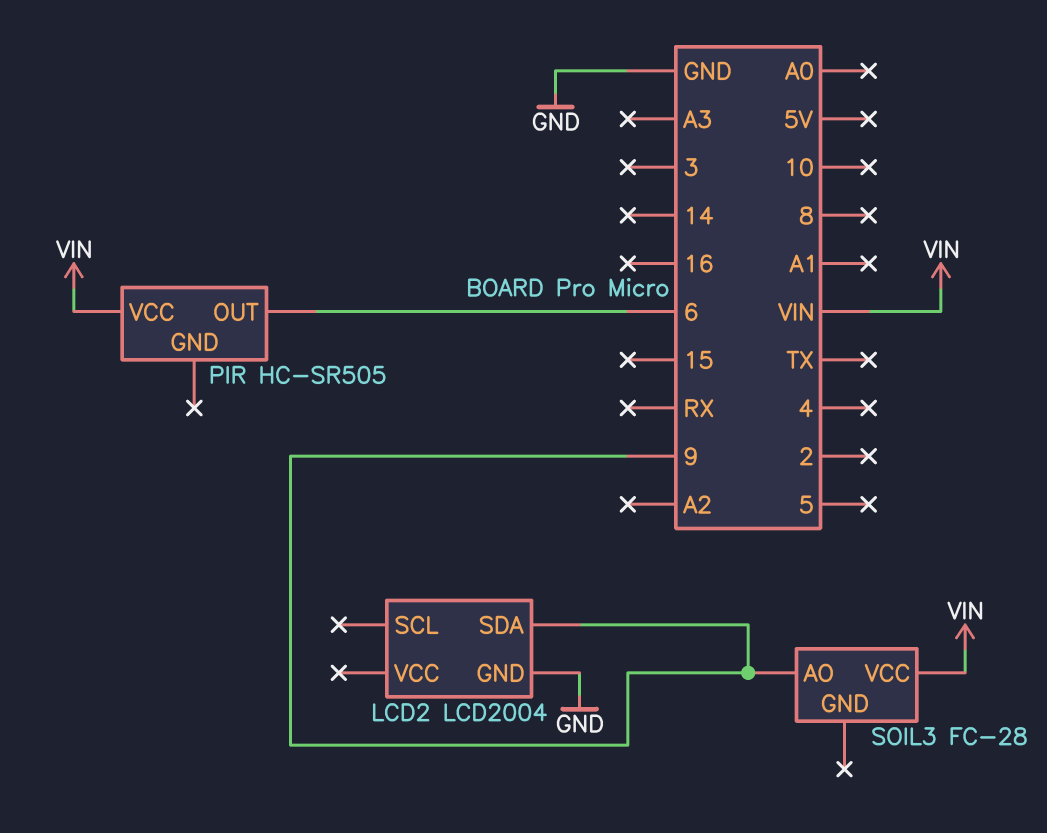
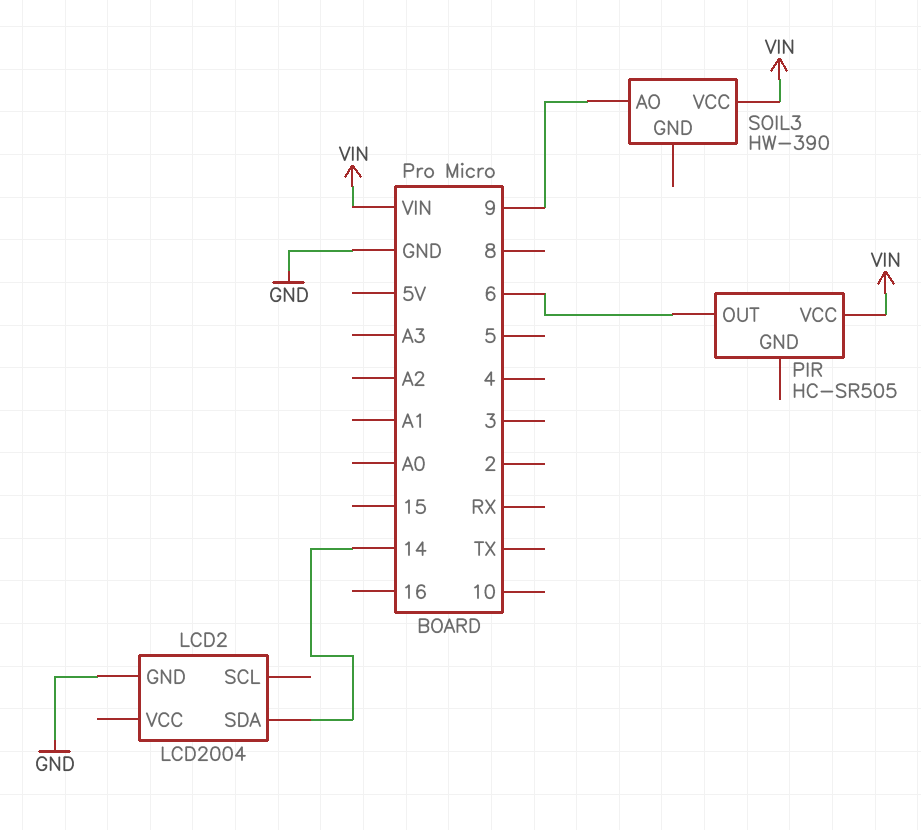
LCD2 pin SDA: 9 -> 14
SOIL3: FC-28 -> HW-390

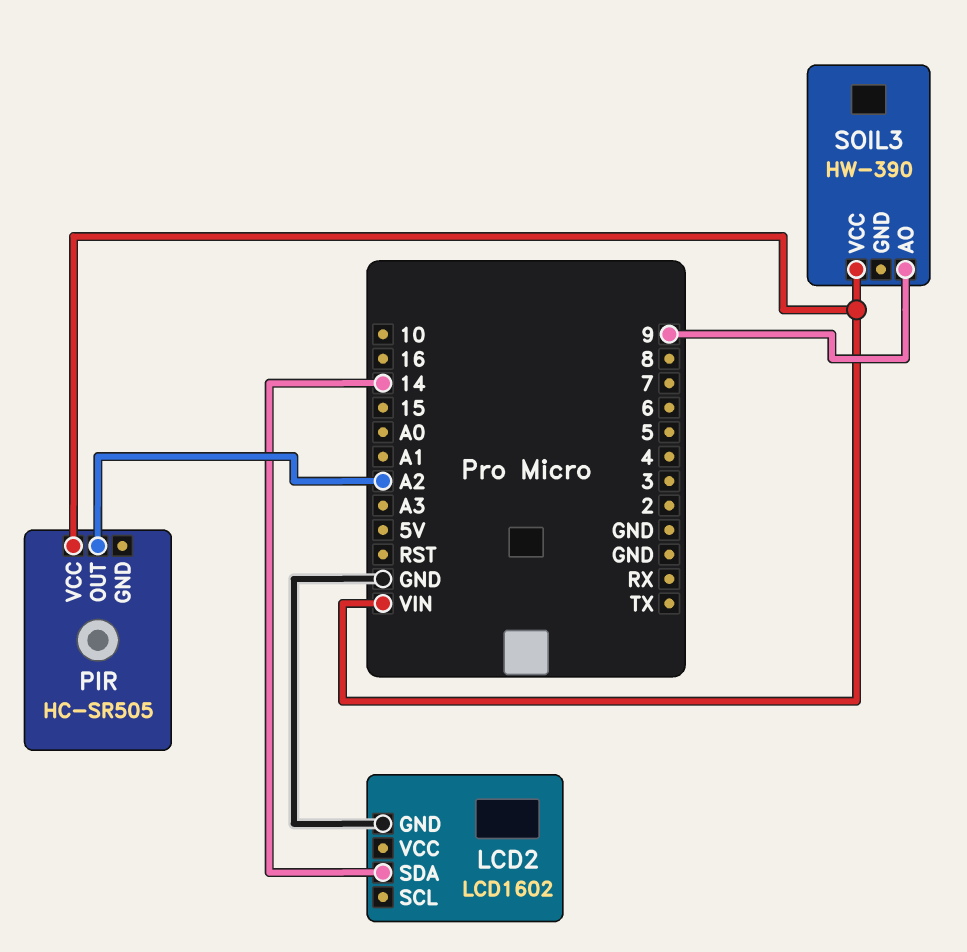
LCD2: LCD2004 -> LCD1602
PIR pin OUT: 6 -> A2

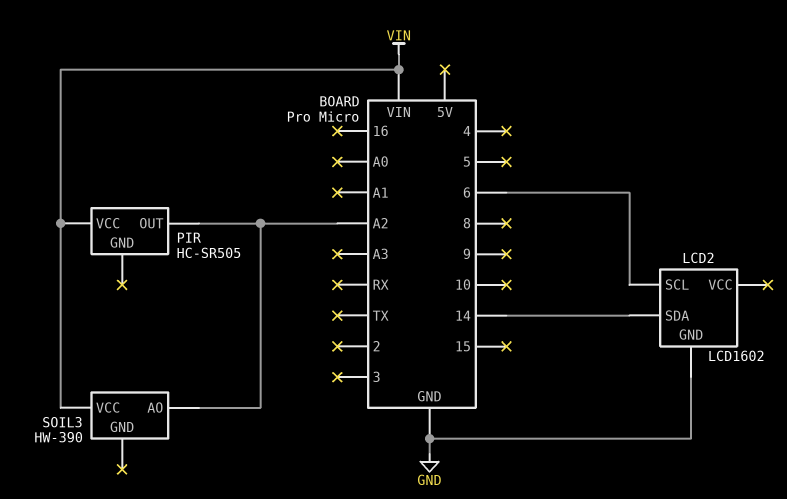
LCD2 pin SCL: none -> 6
SOIL3 pin AO: 9 -> A2

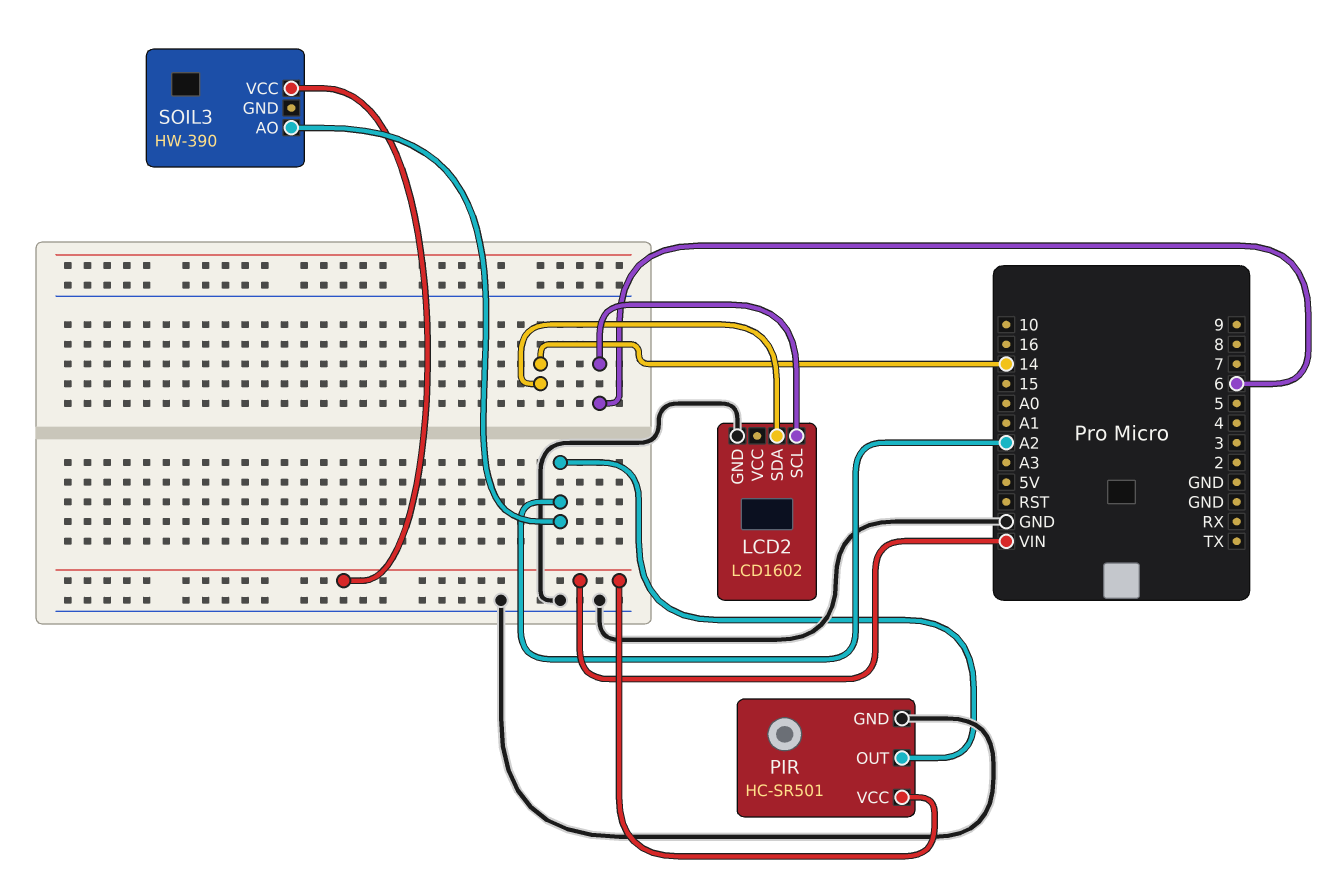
PIR: HC-SR505 -> HC-SR501
PIR pin GND: none -> GND

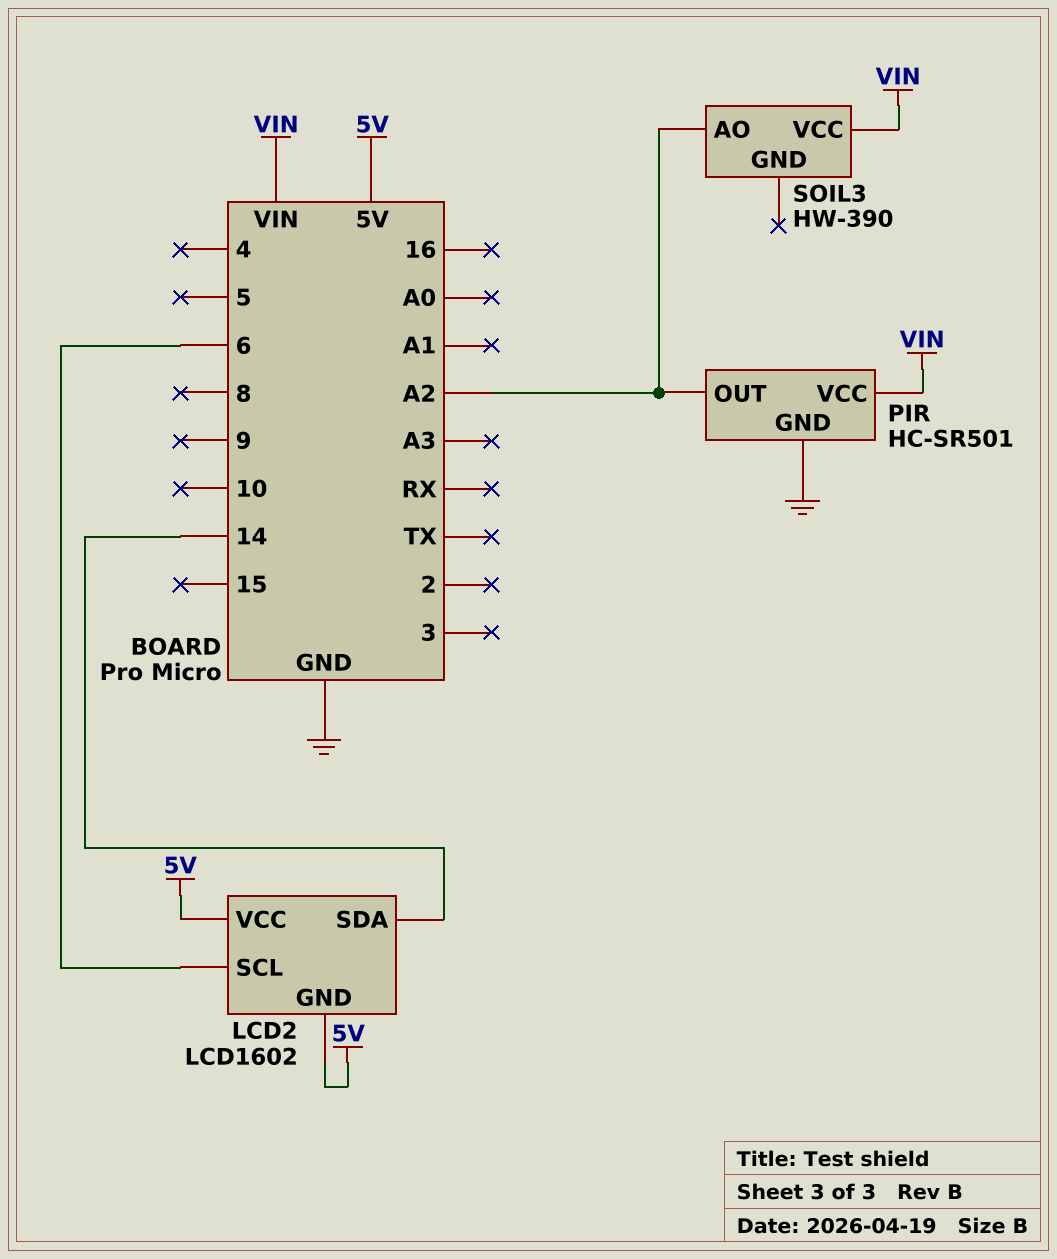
LCD2 pin GND: GND -> 5V
LCD2 pin VCC: none -> 5V

